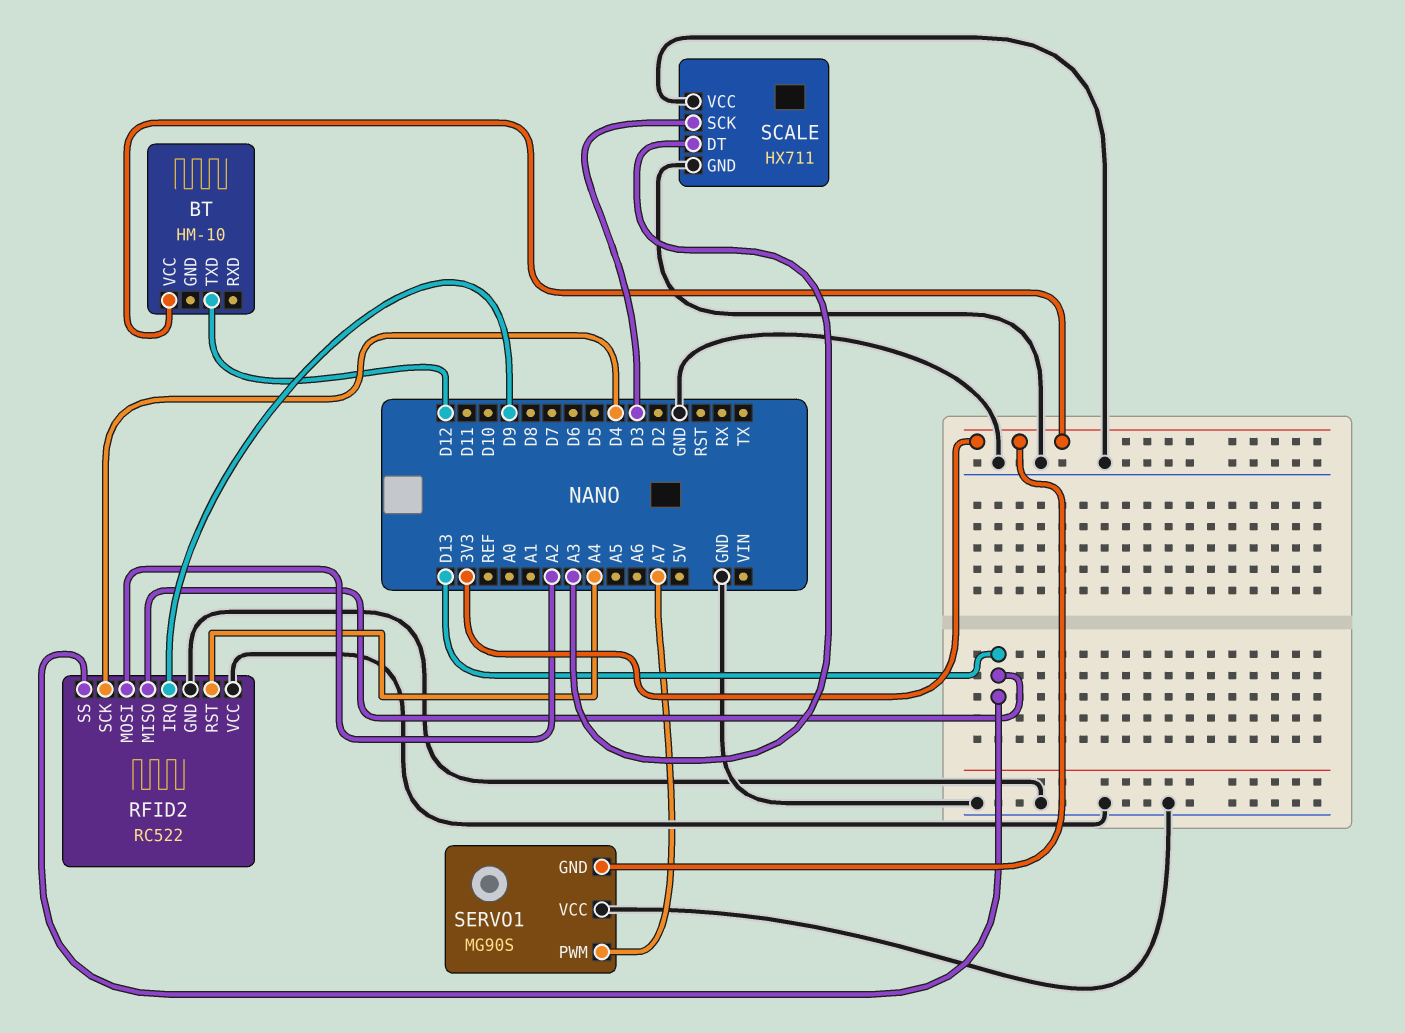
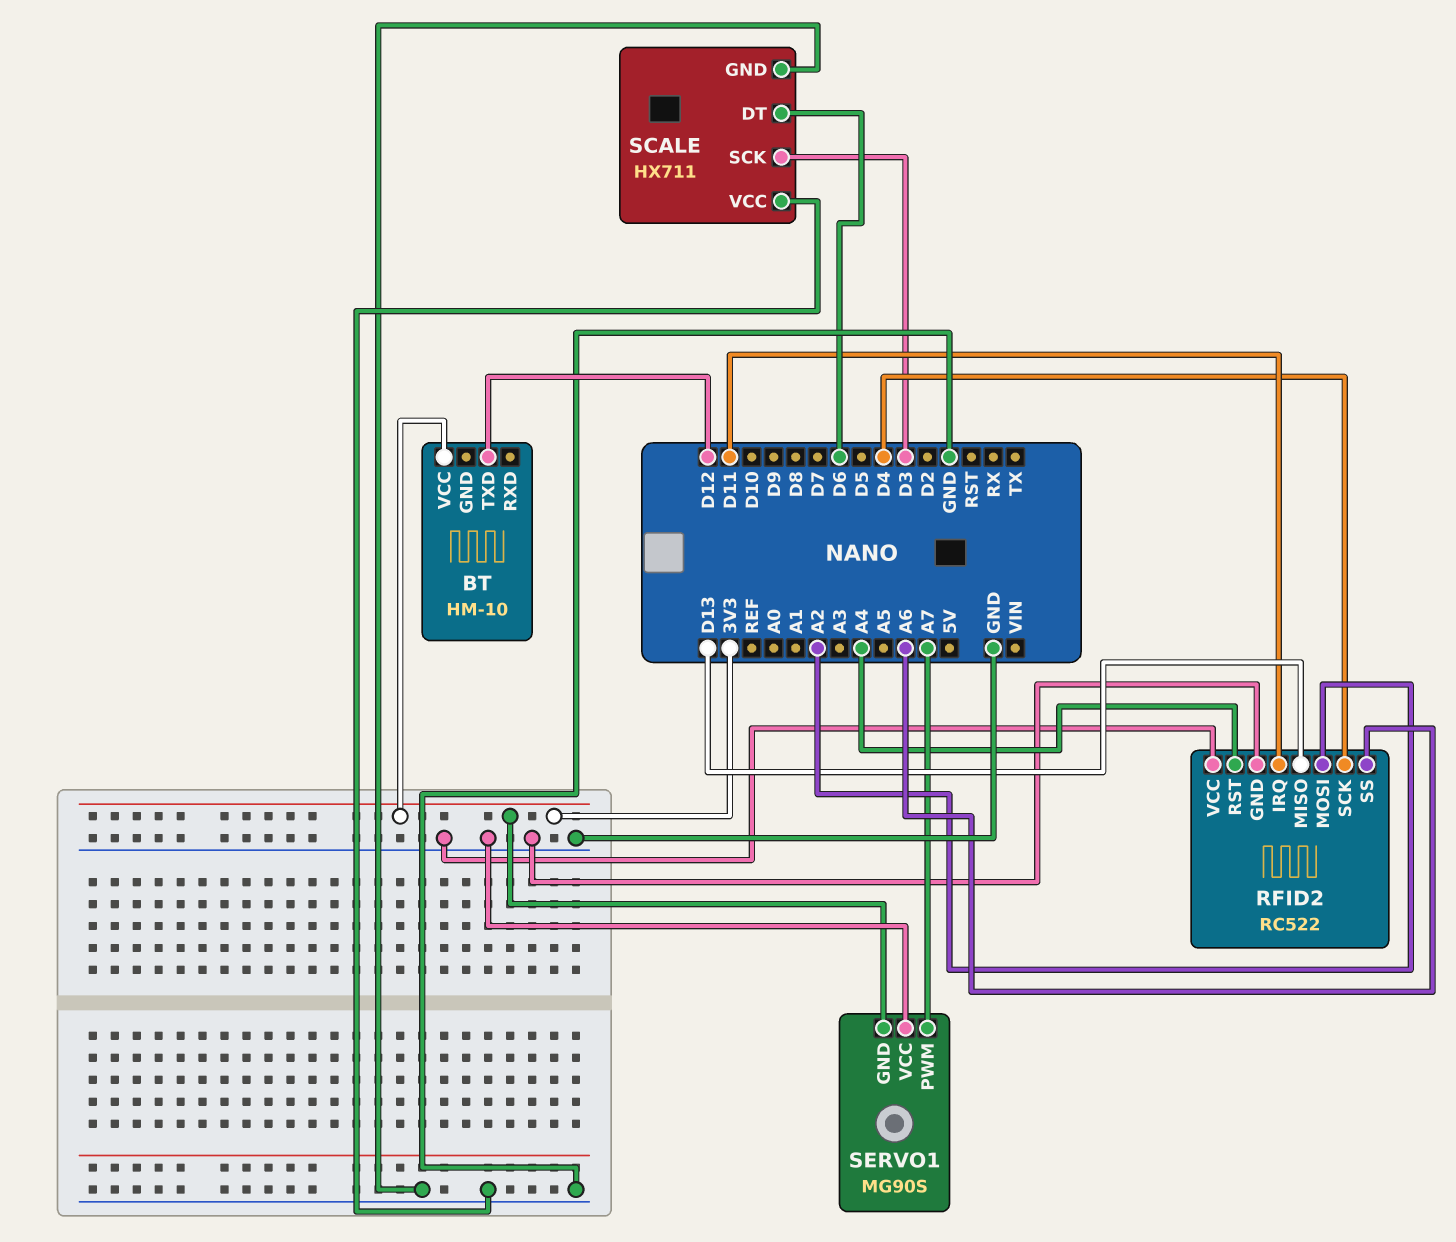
RFID2 pin IRQ: D9 -> D11
RFID2 pin SS: D13 -> A6
SCALE pin DT: A3 -> D6

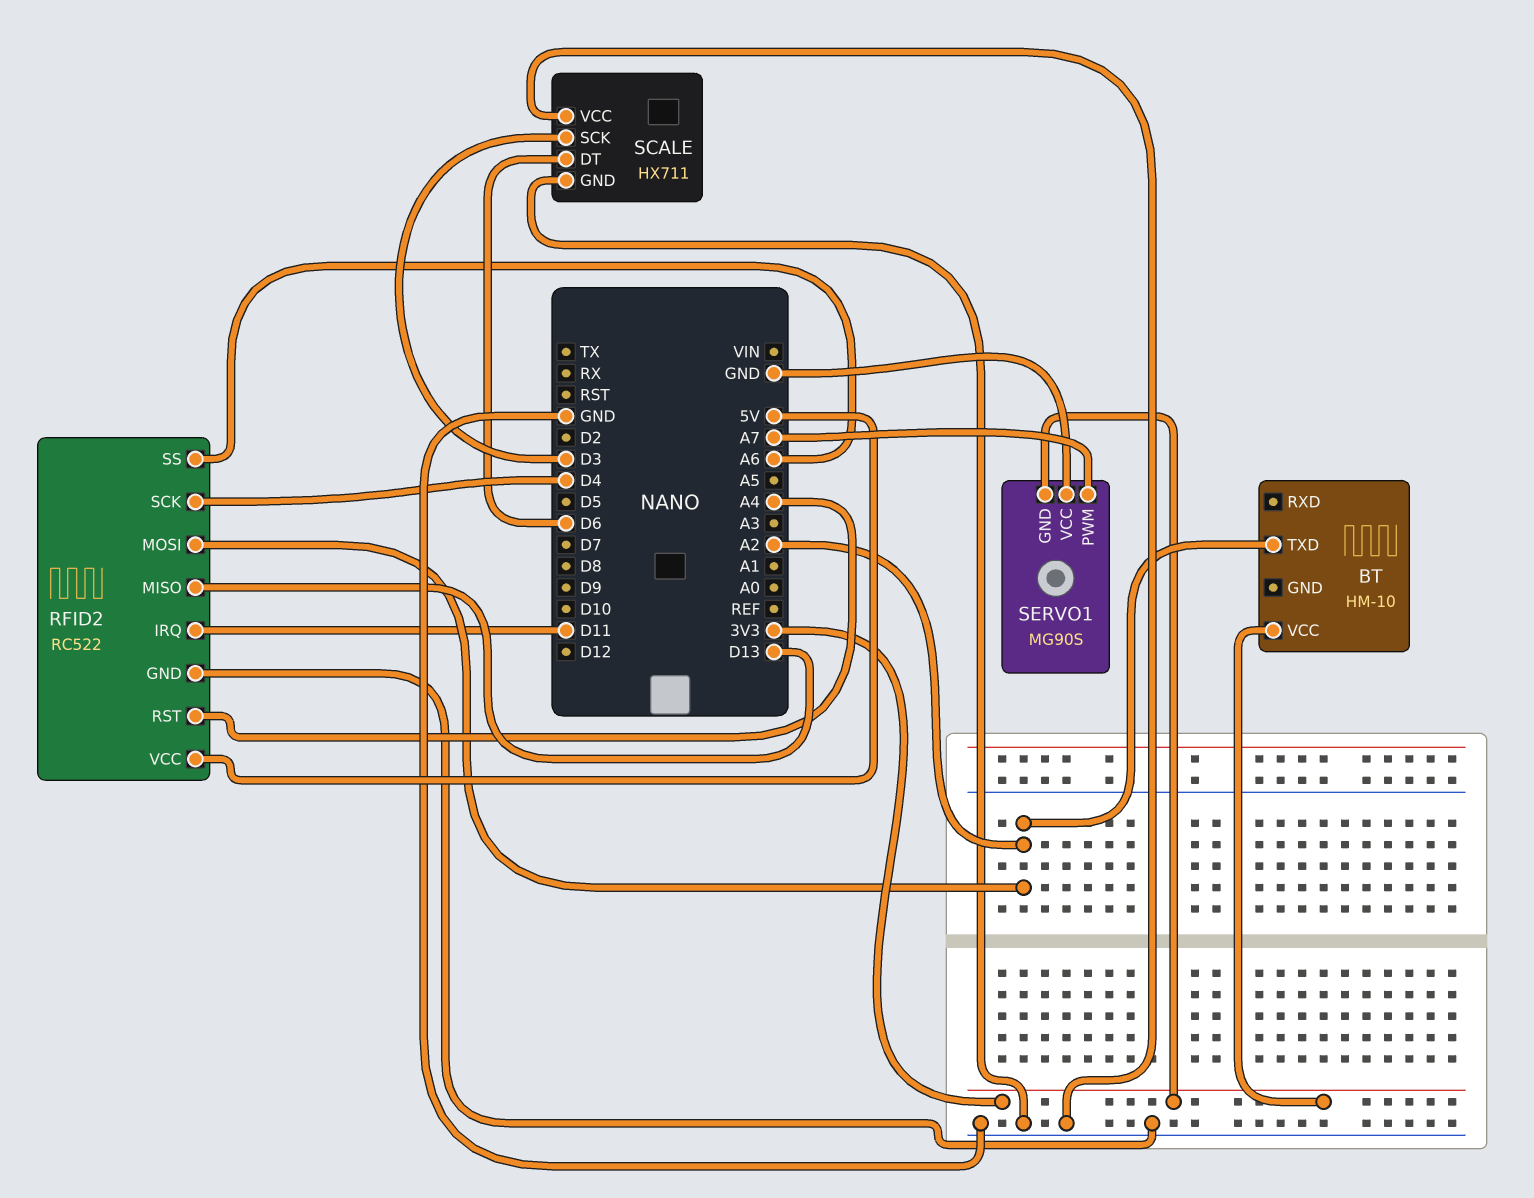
BT pin TXD: D12 -> A2
RFID2 pin VCC: GND -> 5V

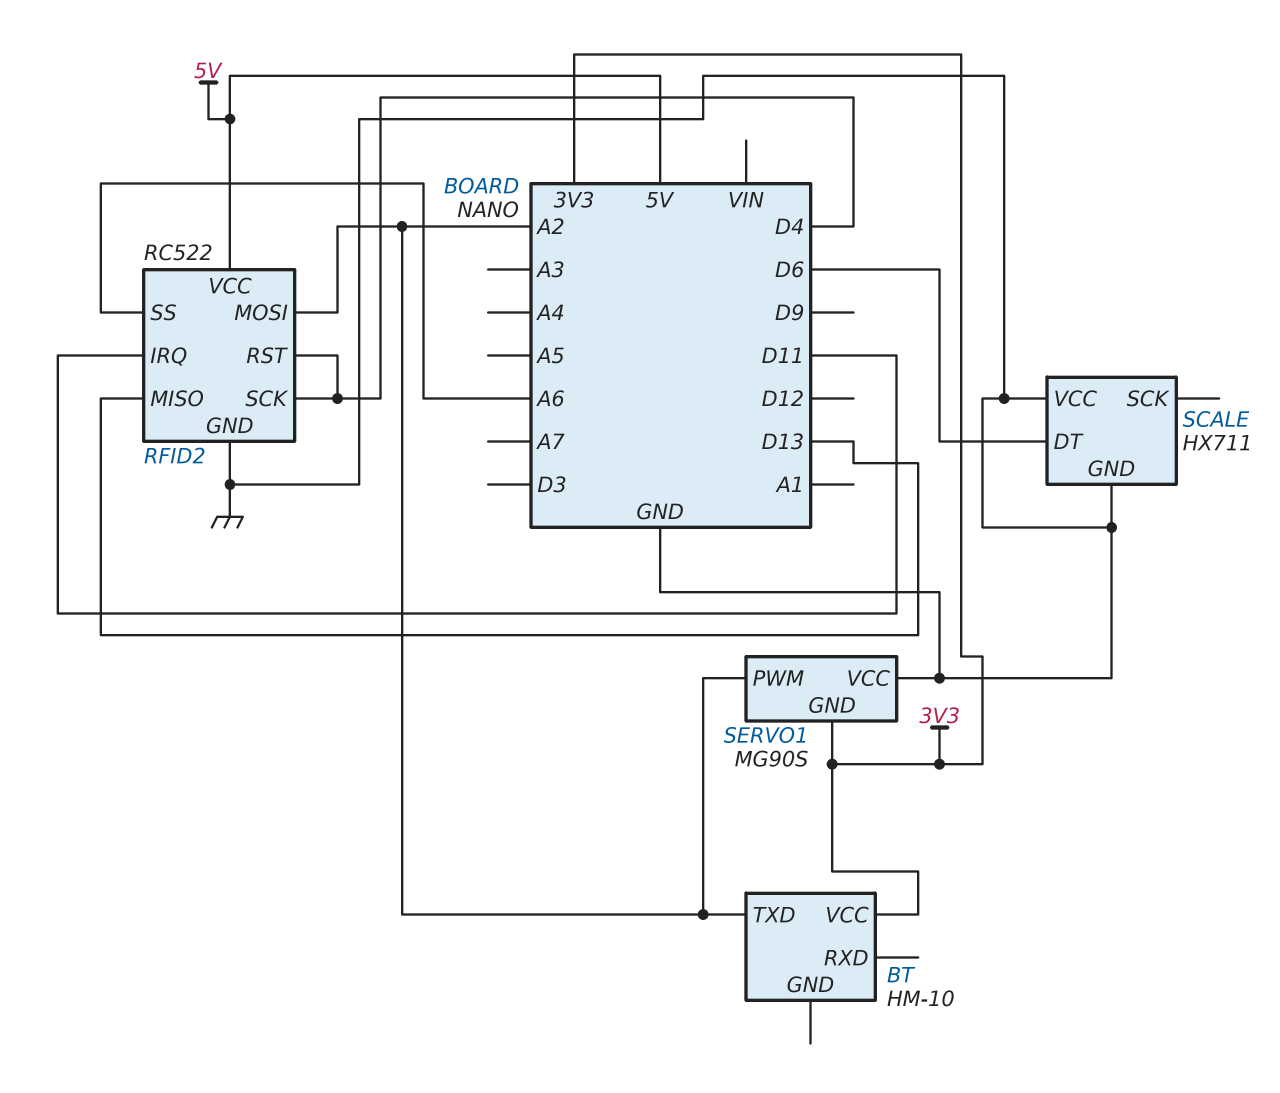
RFID2 pin RST: A4 -> D4
SCALE pin SCK: D3 -> none
SERVO1 pin PWM: A7 -> A2

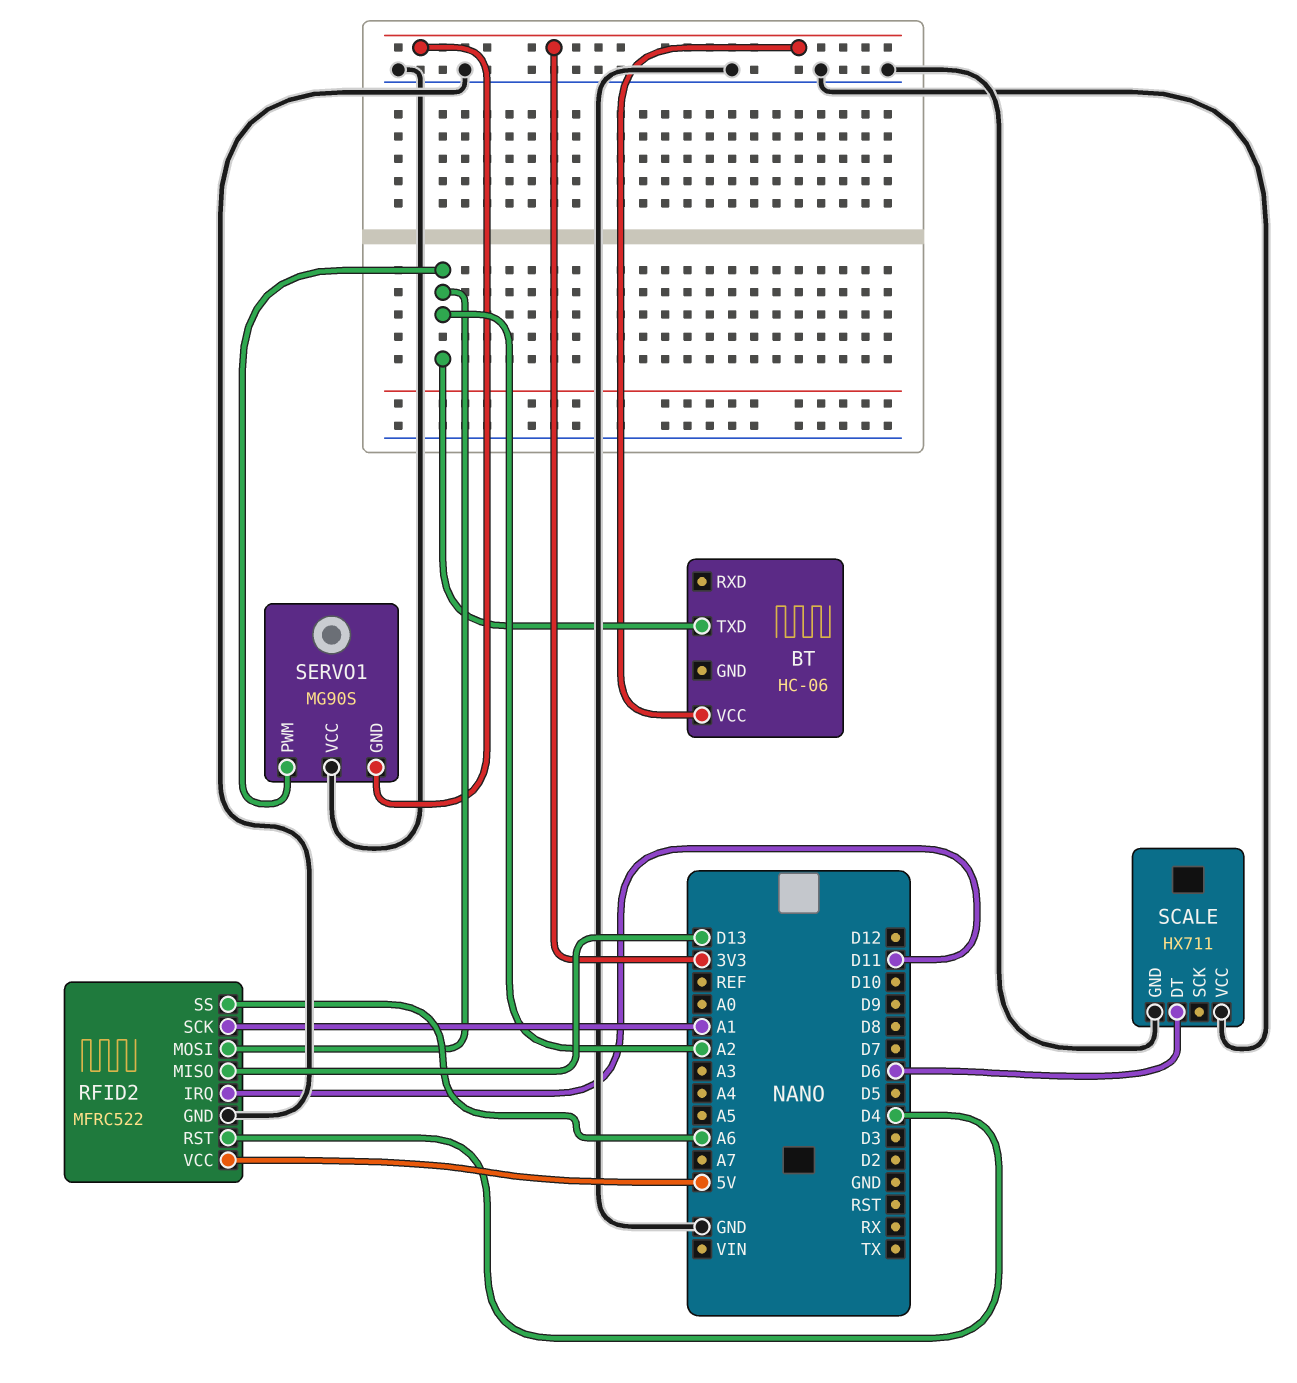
BT: HM-10 -> HC-06
RFID2: RC522 -> MFRC522
RFID2 pin SCK: D4 -> A1

